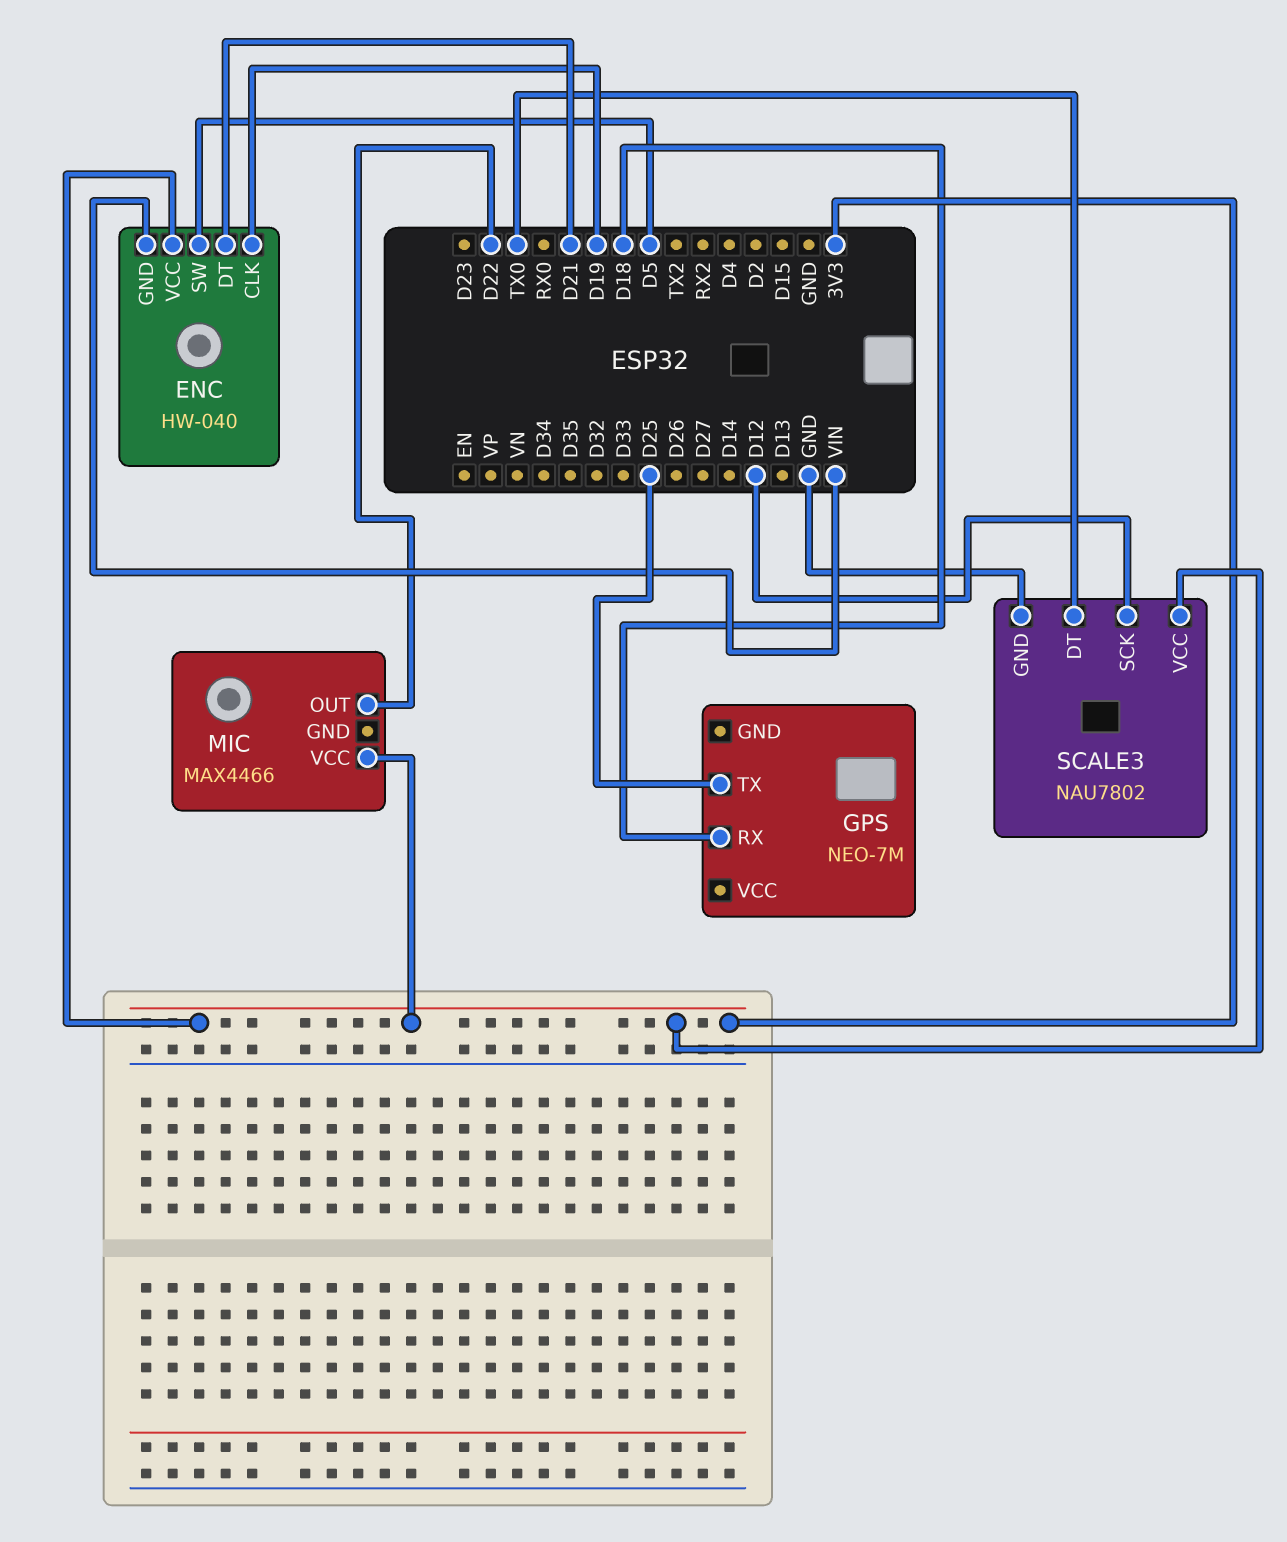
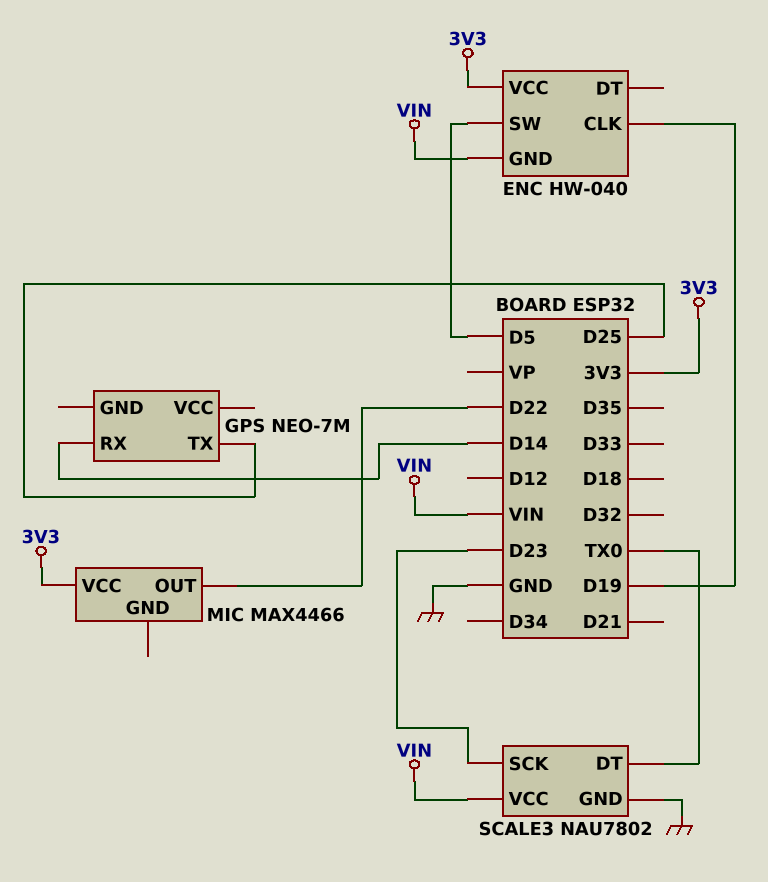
ENC pin DT: D21 -> none
GPS pin RX: D18 -> D14
SCALE3 pin SCK: D12 -> D23
SCALE3 pin VCC: 3V3 -> VIN

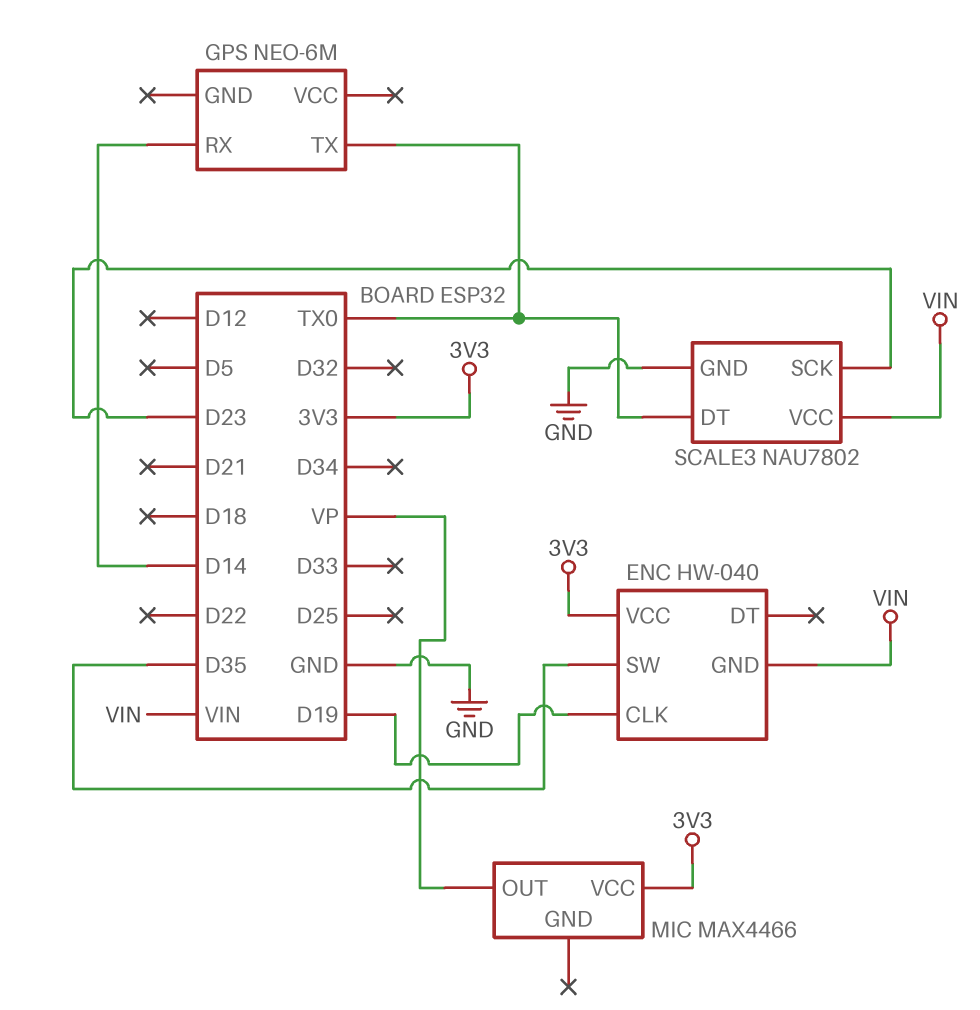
ENC pin SW: D5 -> D35
GPS: NEO-7M -> NEO-6M
GPS pin TX: D25 -> TX0
MIC pin OUT: D22 -> VP

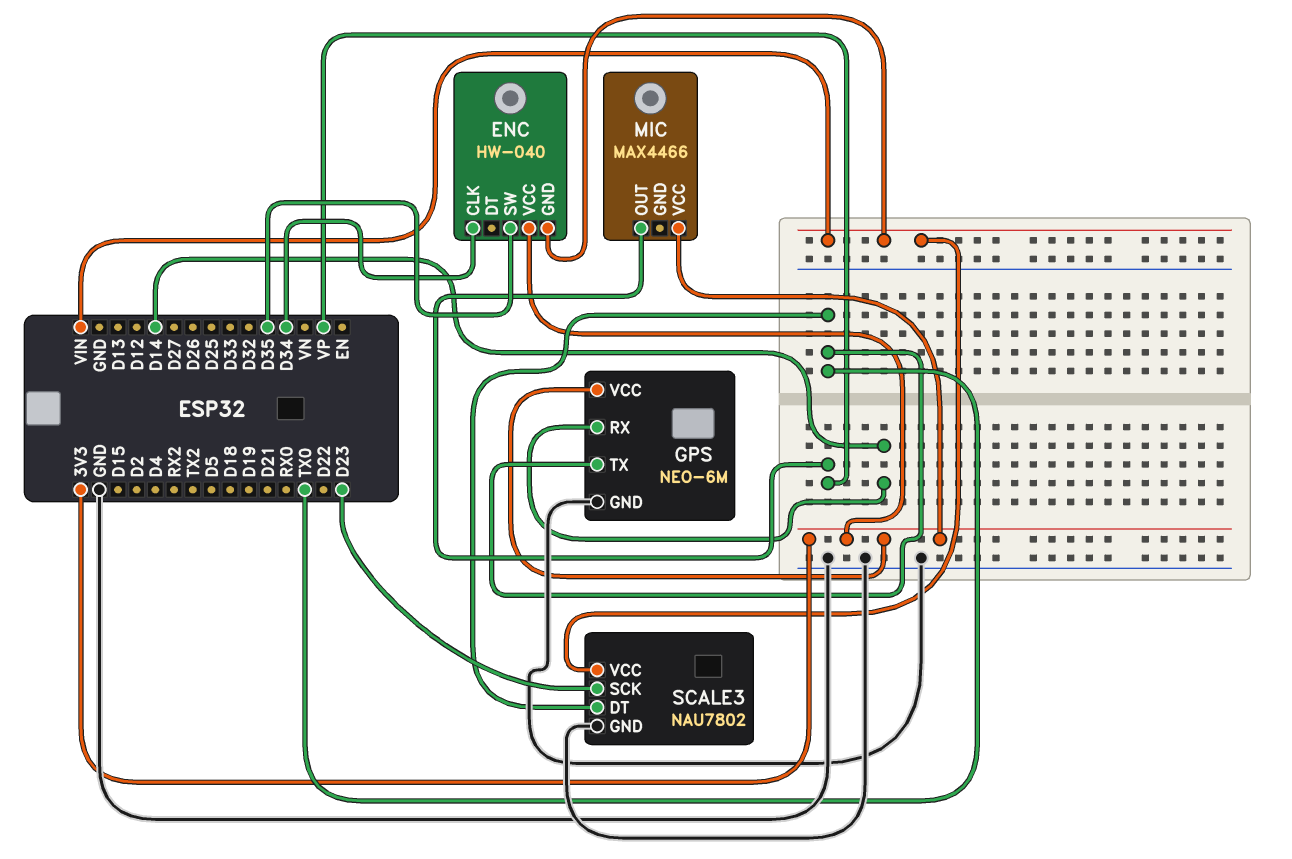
ENC pin CLK: D19 -> D34
GPS pin GND: none -> GND
GPS pin VCC: none -> 3V3

